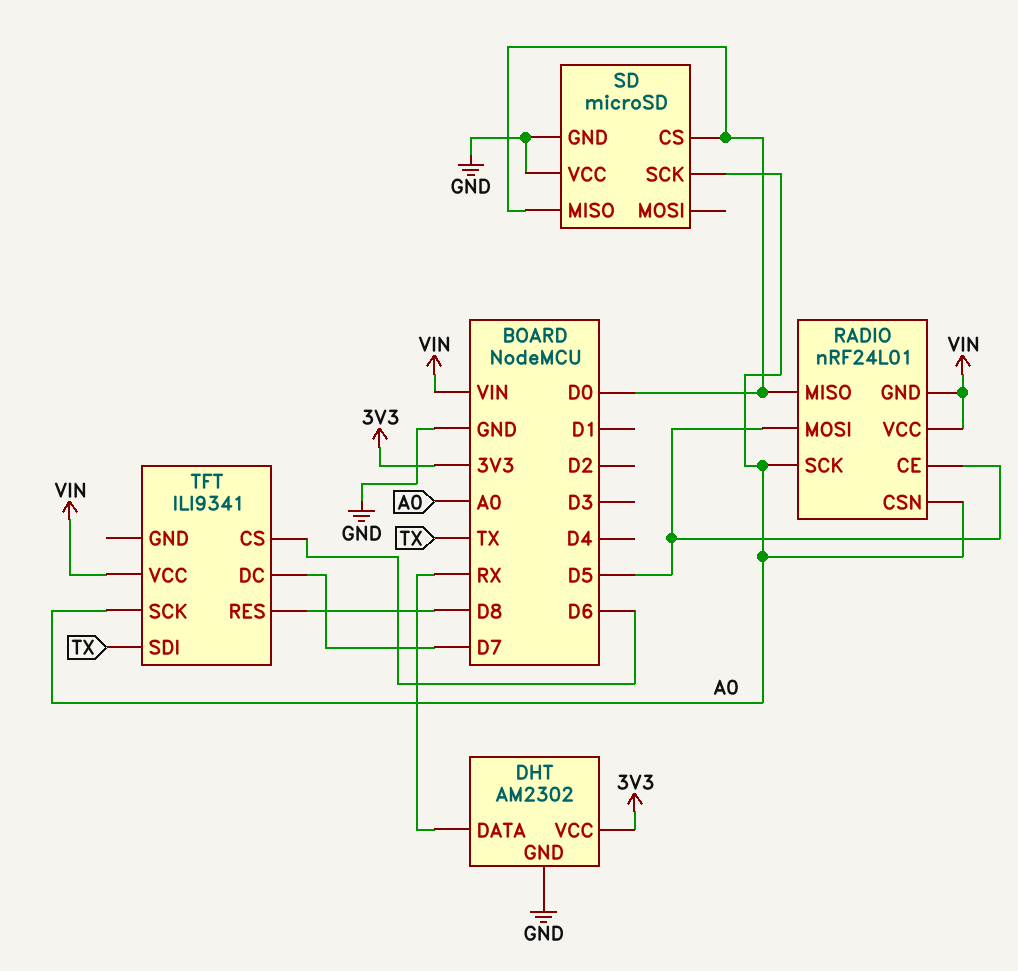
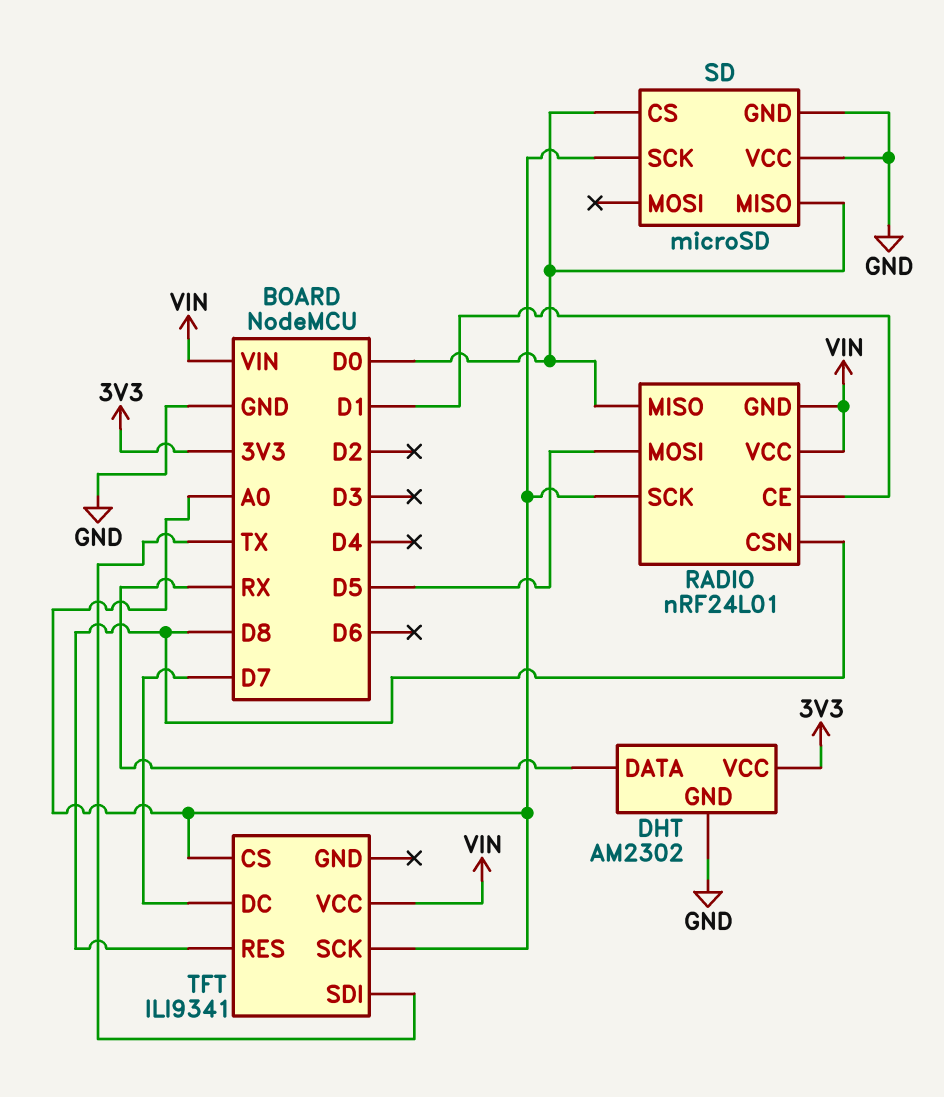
RADIO pin CE: D5 -> D1
RADIO pin CSN: A0 -> D8
TFT pin CS: D6 -> A0

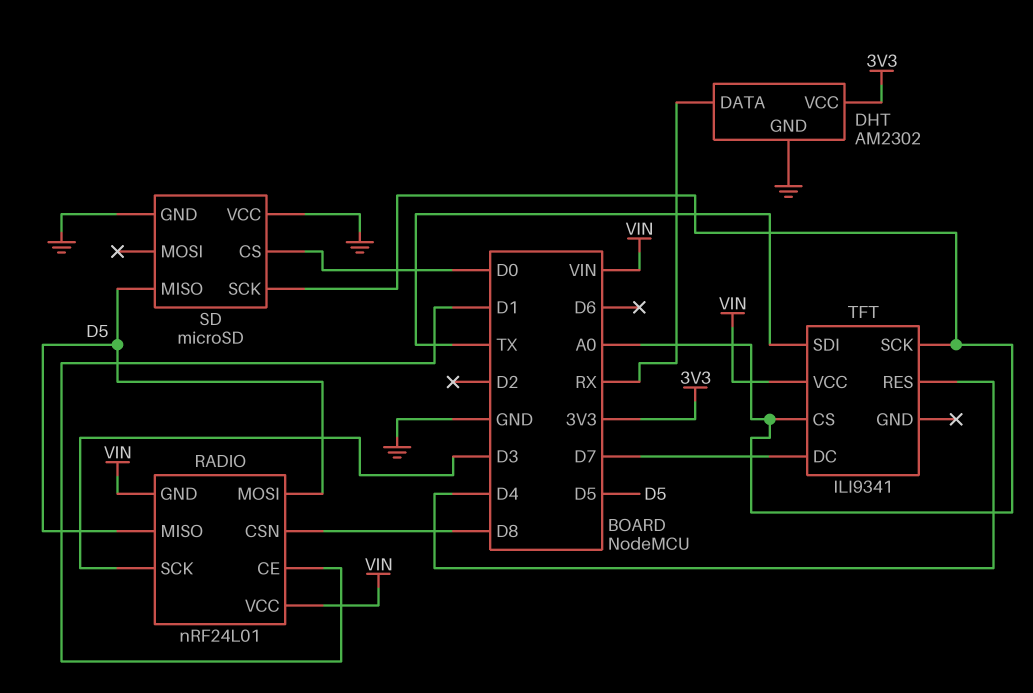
RADIO pin MISO: D0 -> D5
RADIO pin SCK: A0 -> D3
SD pin MISO: D0 -> D5
TFT pin RES: D8 -> D4

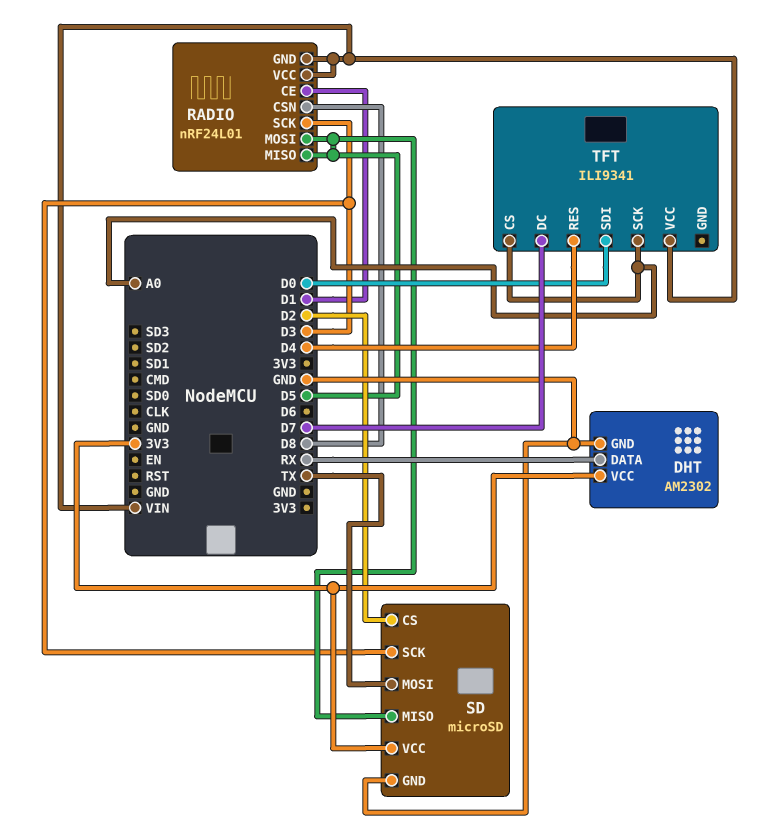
SD pin CS: D0 -> D2
SD pin MOSI: none -> TX
SD pin SCK: A0 -> D3
SD pin VCC: GND -> 3V3
TFT pin SDI: TX -> D0

